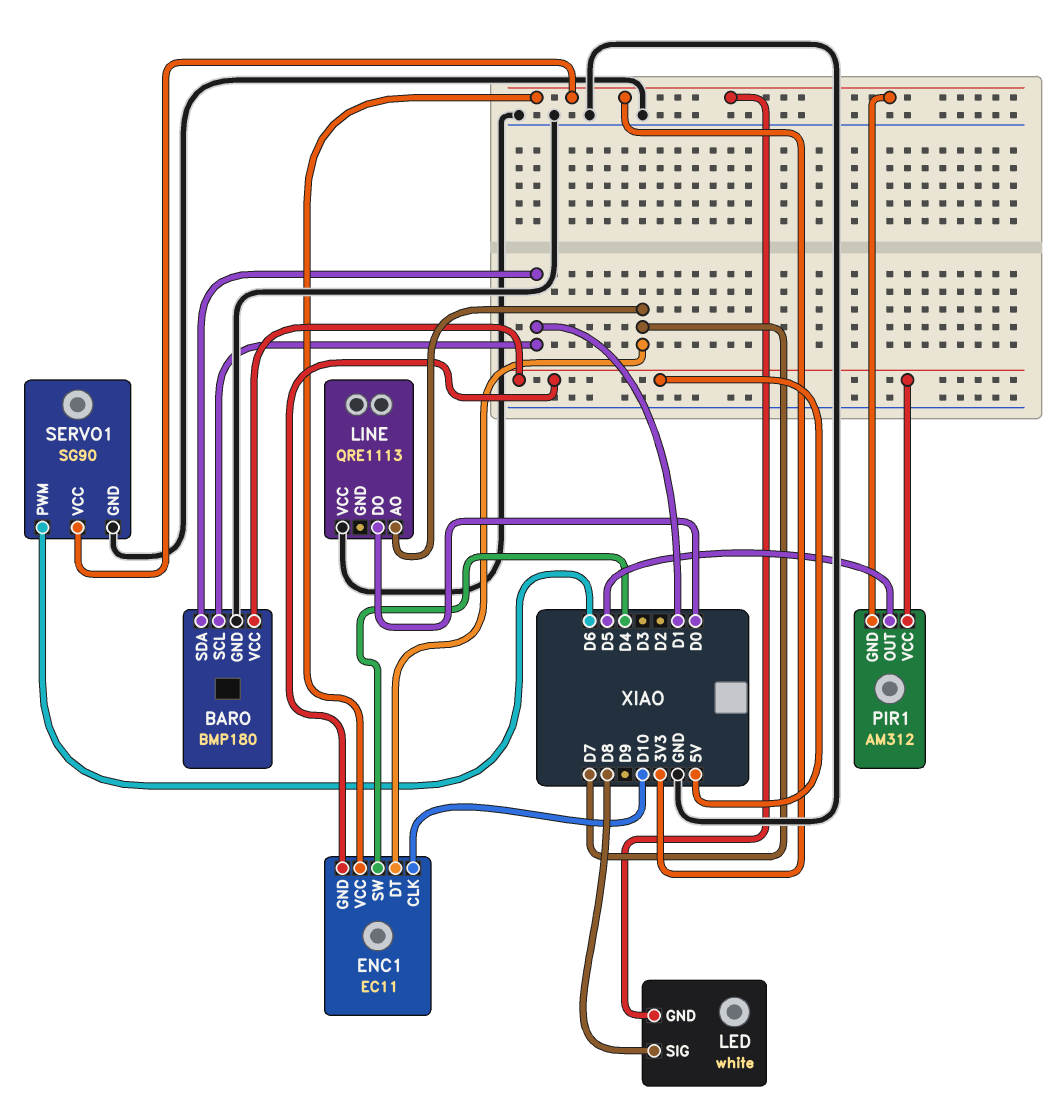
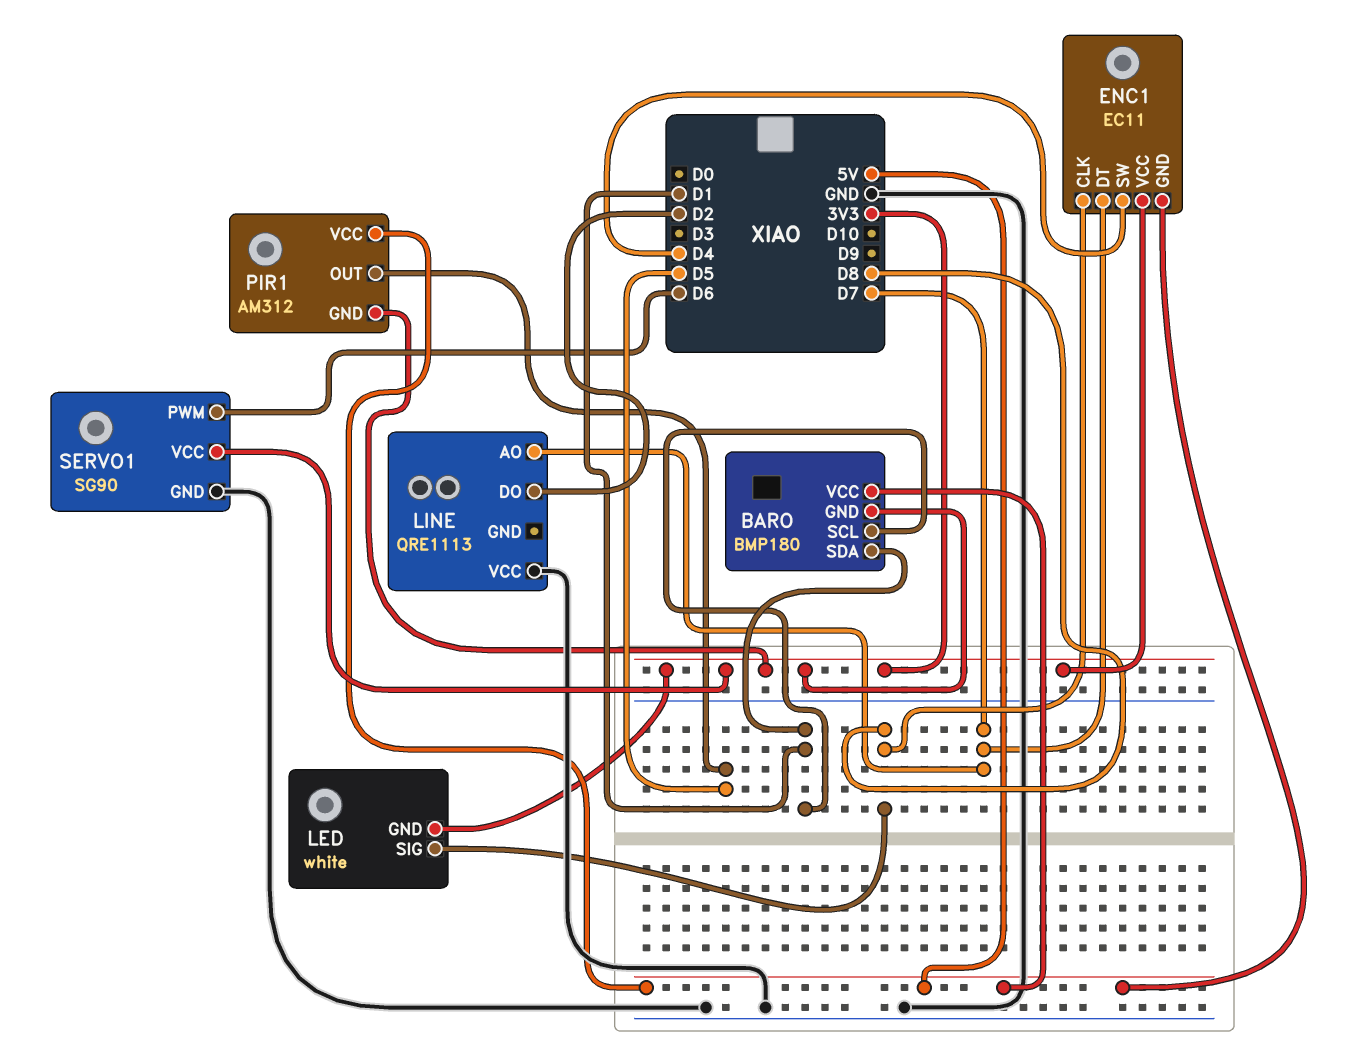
BARO pin GND: GND -> 3V3
ENC1 pin CLK: D10 -> D8
LINE pin DO: D0 -> D2

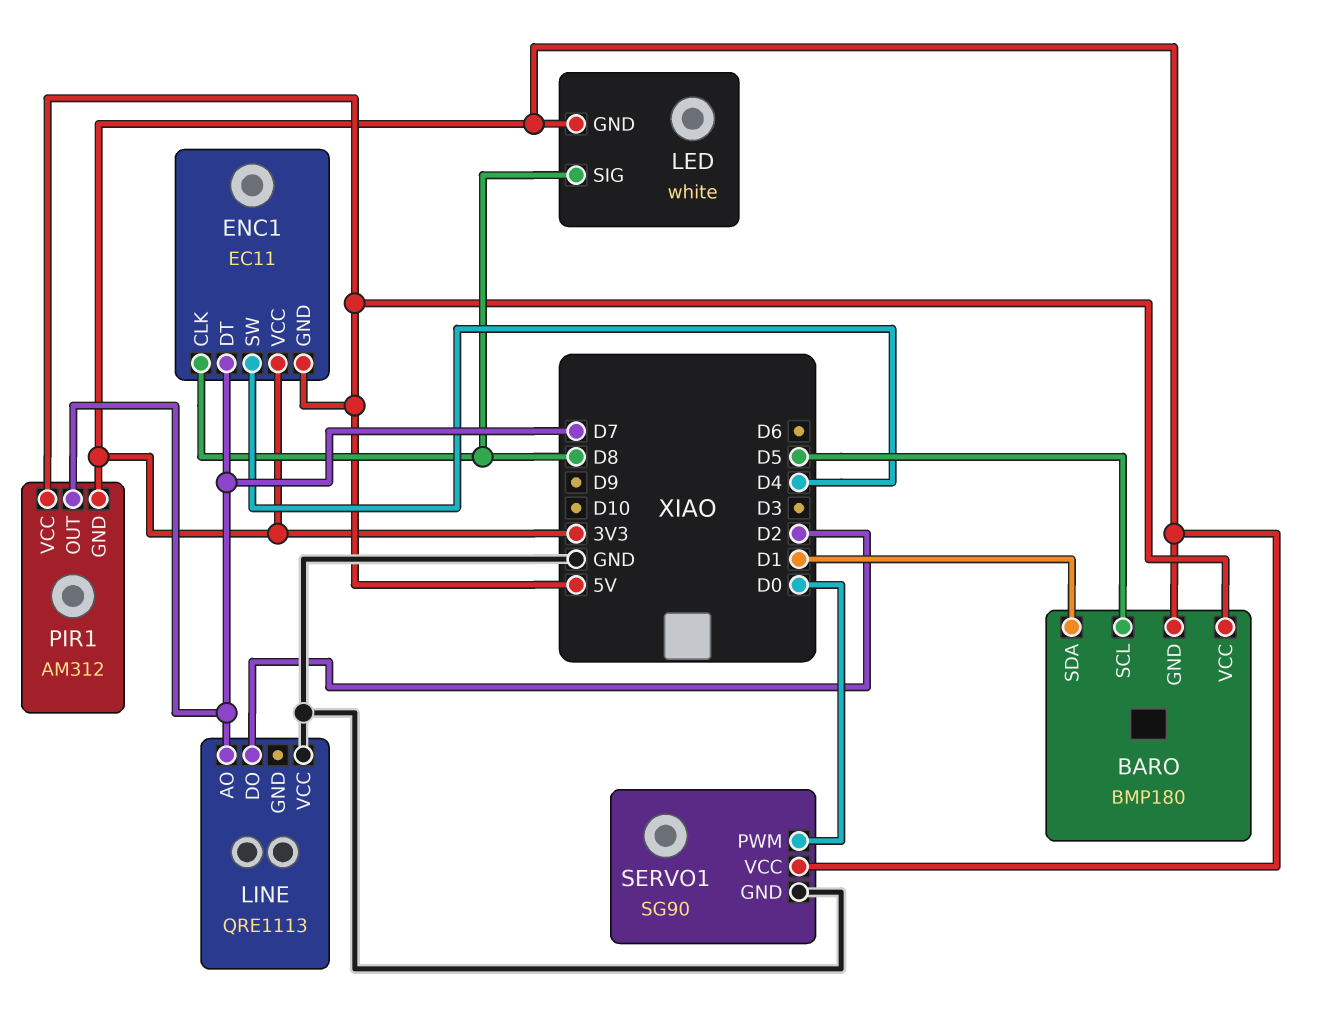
BARO pin SCL: D1 -> D5
PIR1 pin OUT: D5 -> D7
SERVO1 pin PWM: D6 -> D0

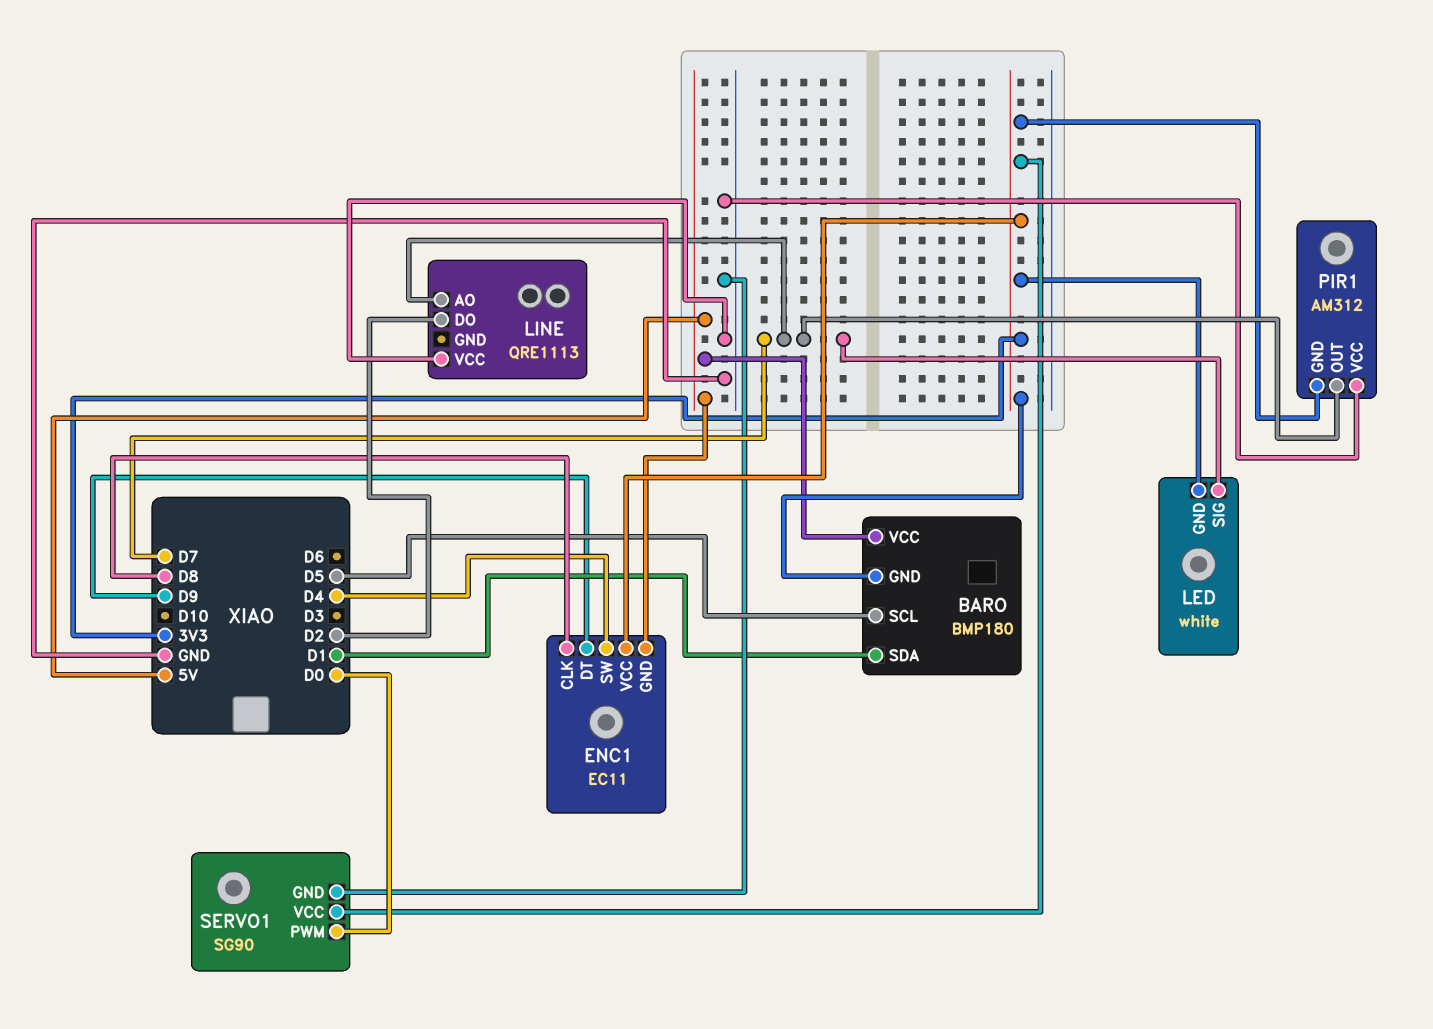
ENC1 pin DT: D7 -> D9
LED pin SIG: D8 -> D7
PIR1 pin VCC: 5V -> GND

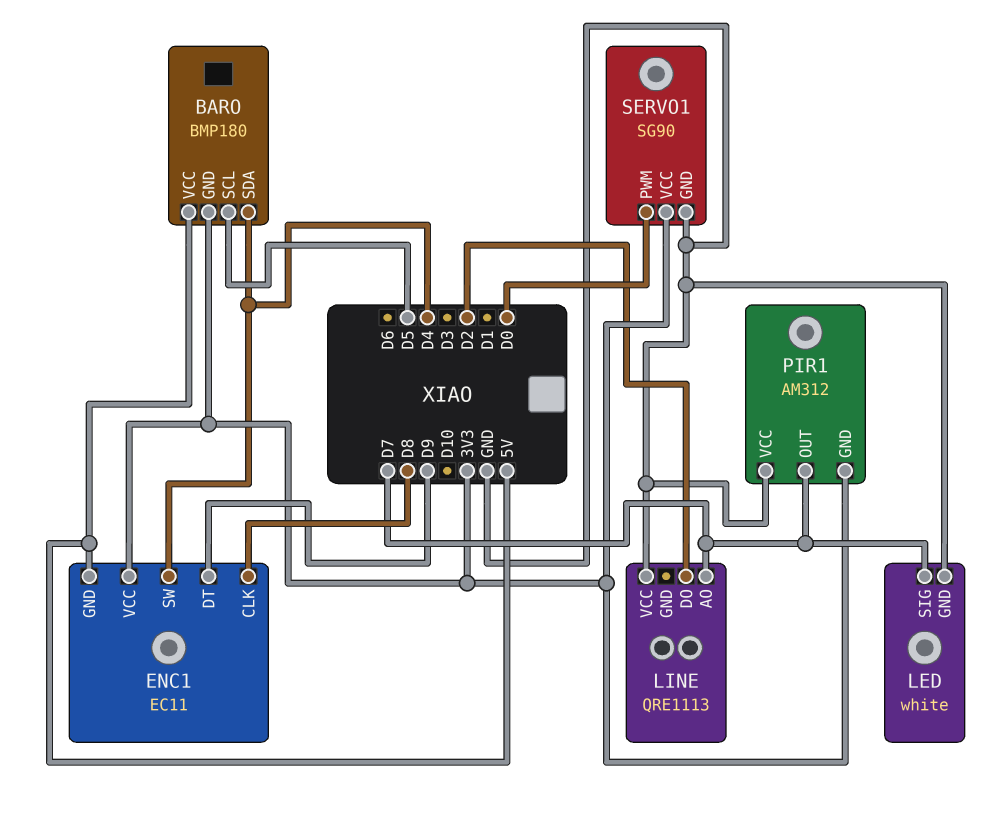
BARO pin SDA: D1 -> D4
LED pin GND: 3V3 -> GND

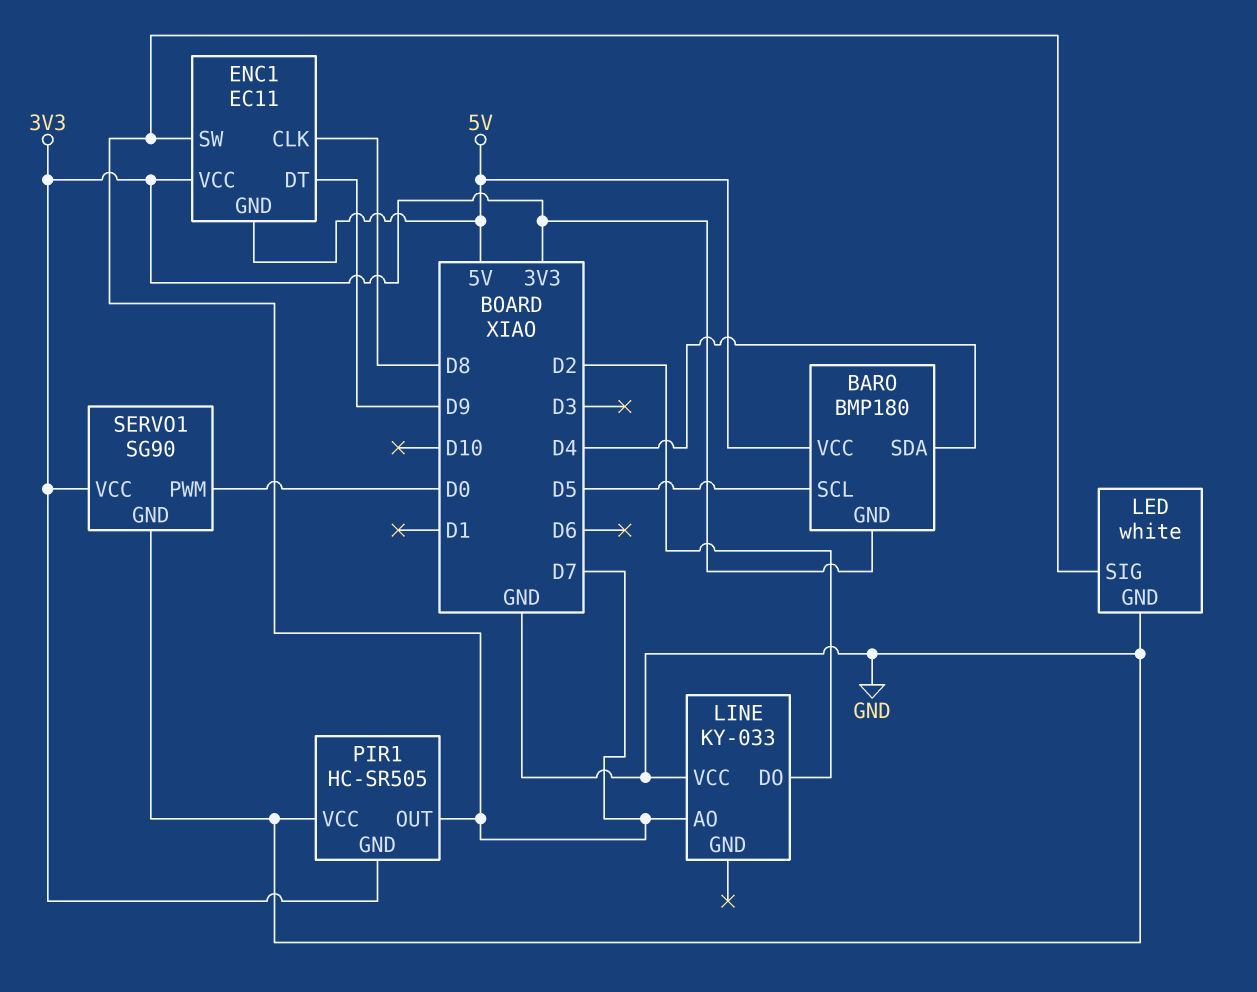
ENC1 pin SW: D4 -> D7
LINE: QRE1113 -> KY-033
PIR1: AM312 -> HC-SR505

